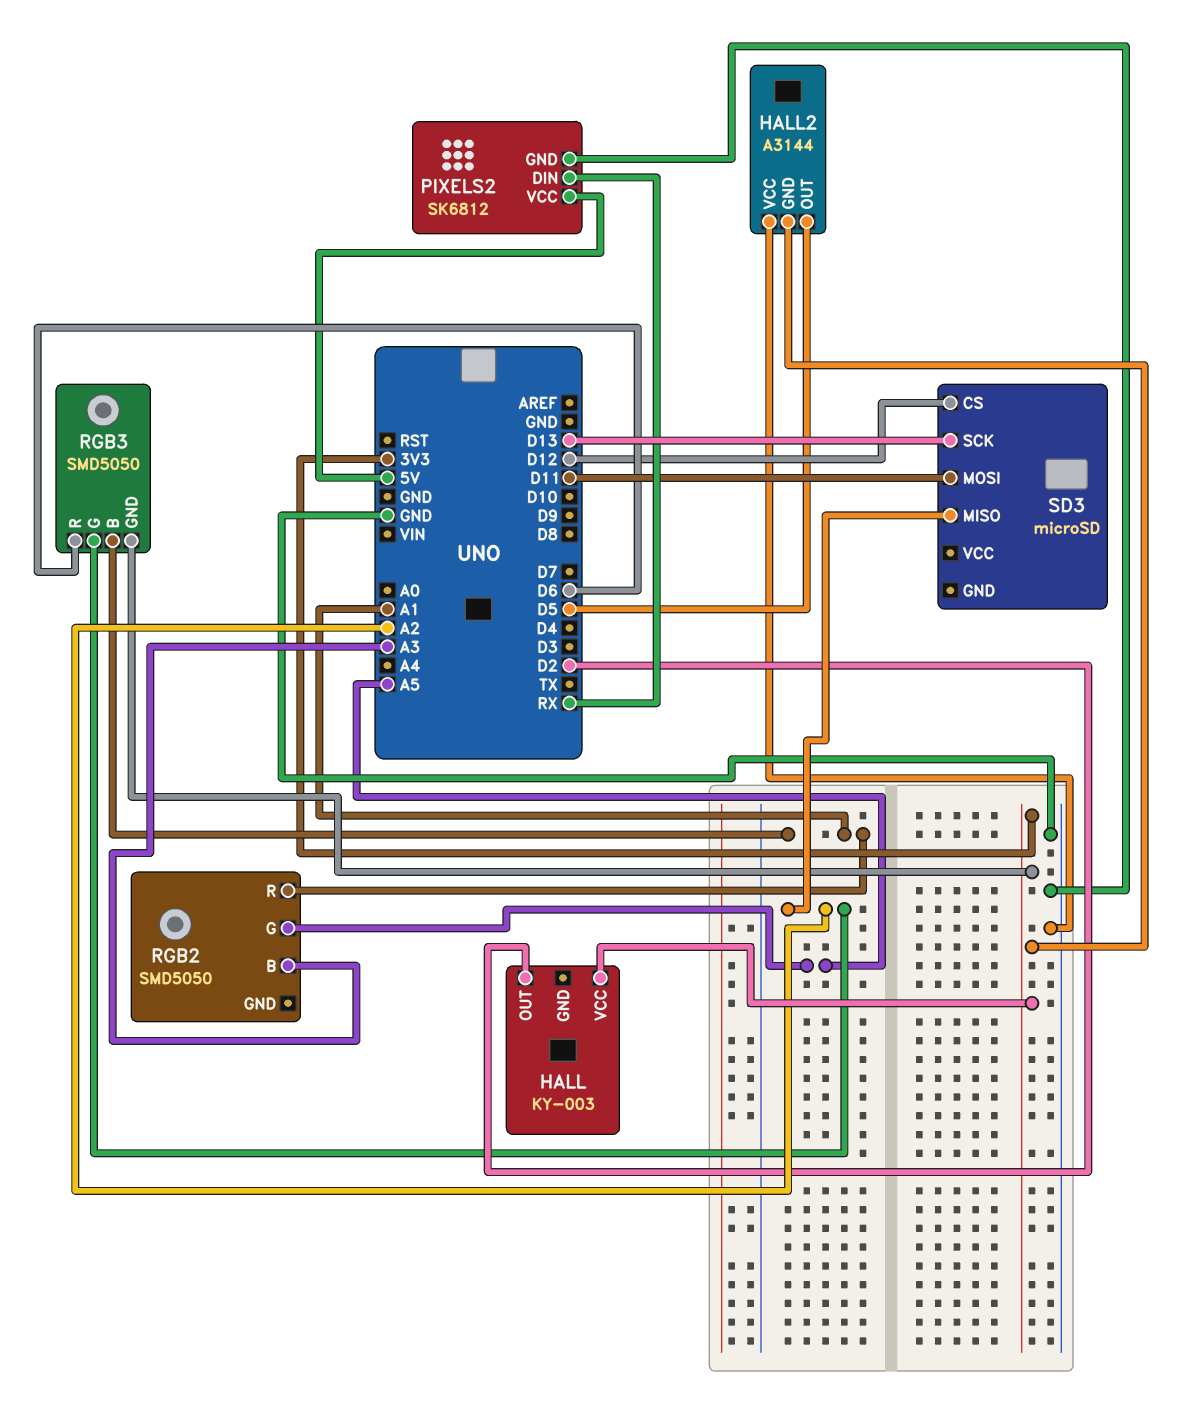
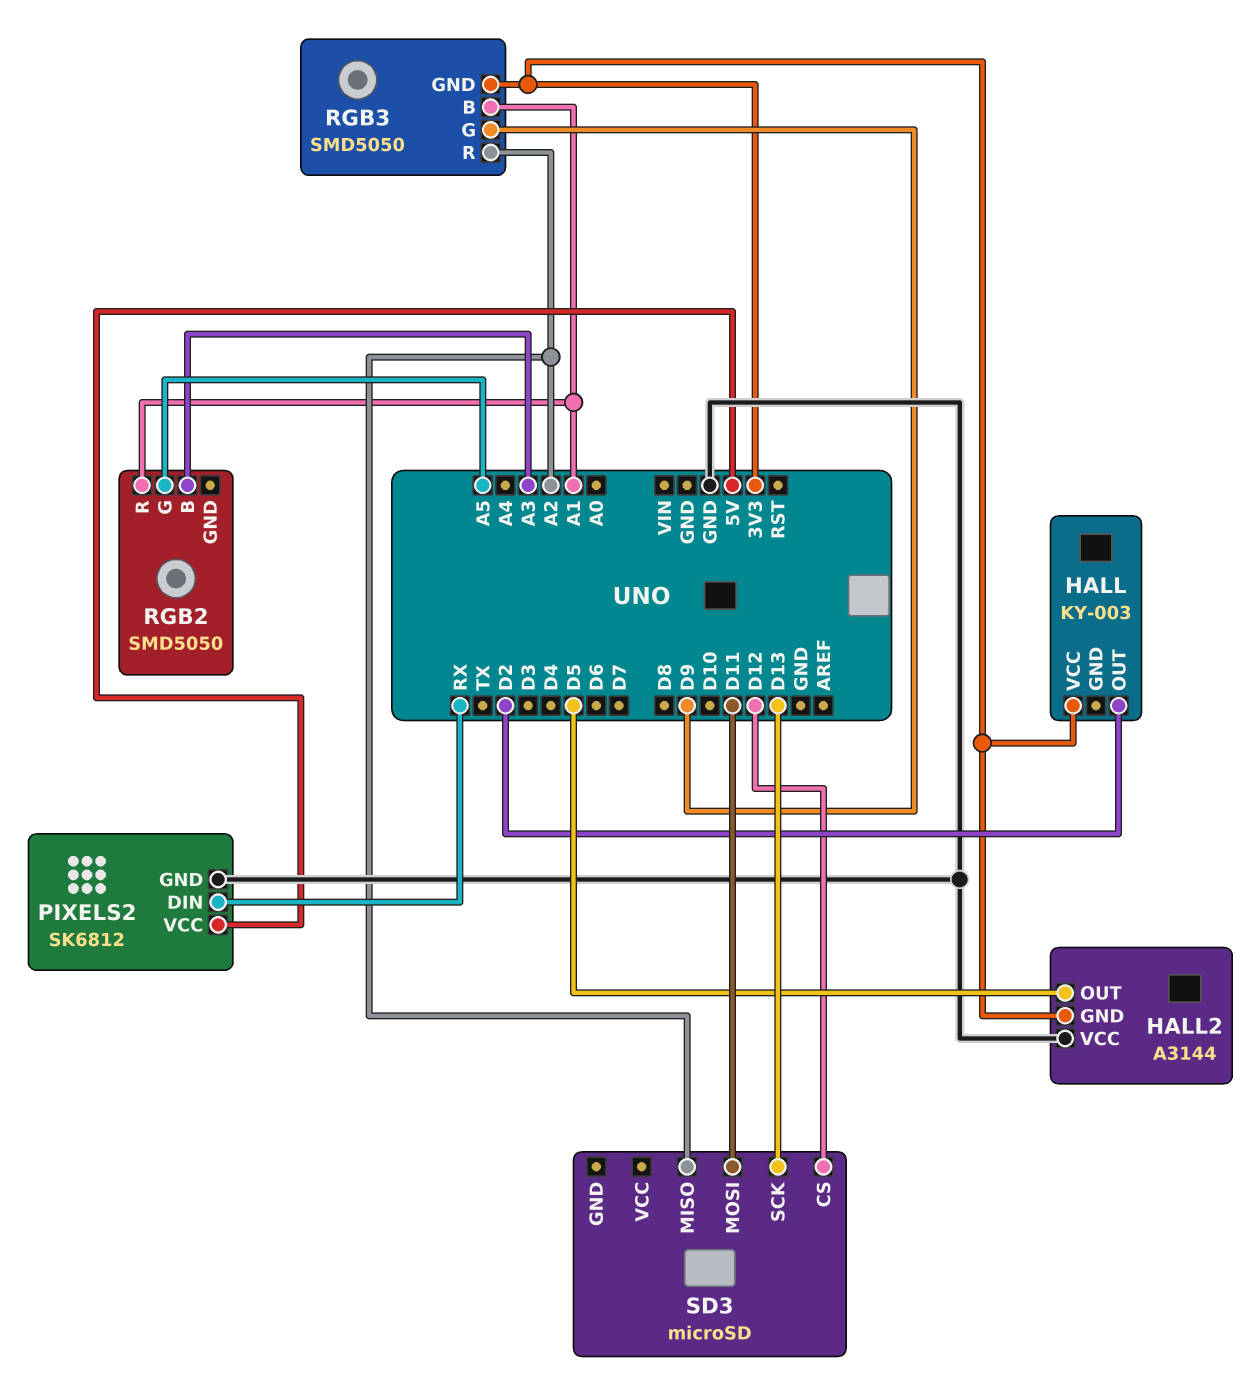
RGB3 pin G: A2 -> D9
RGB3 pin R: D6 -> A2

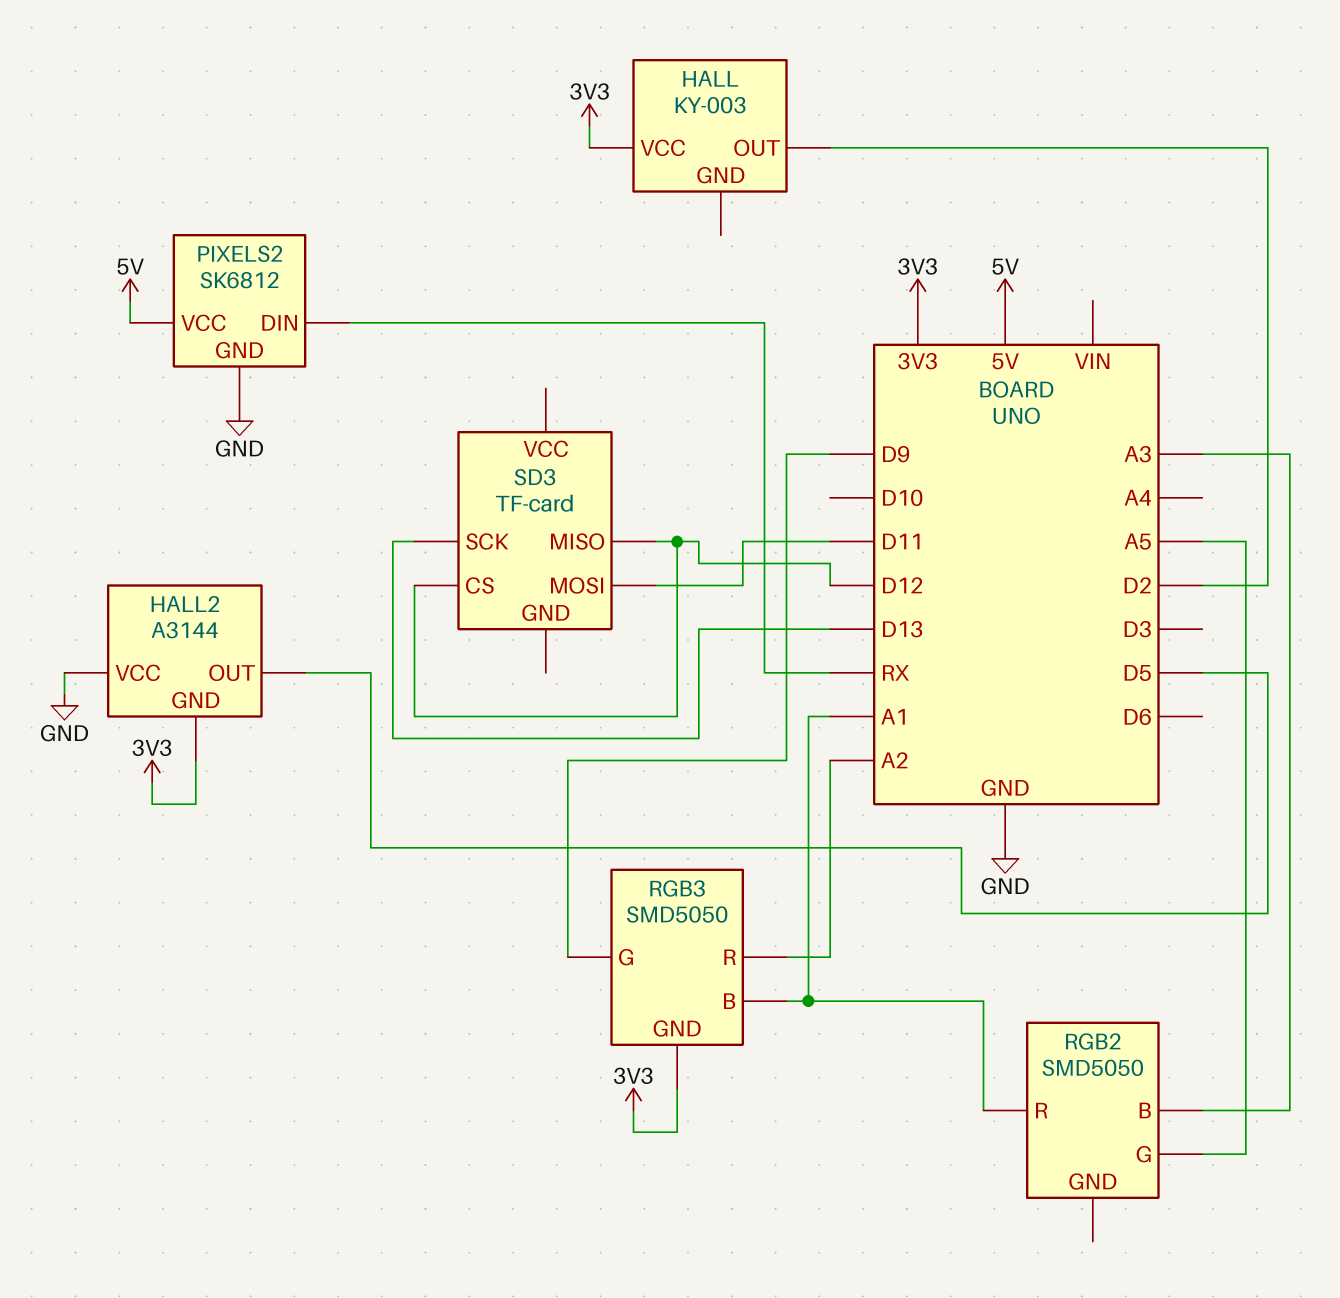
SD3: microSD -> TF-card
SD3 pin MISO: A2 -> D12

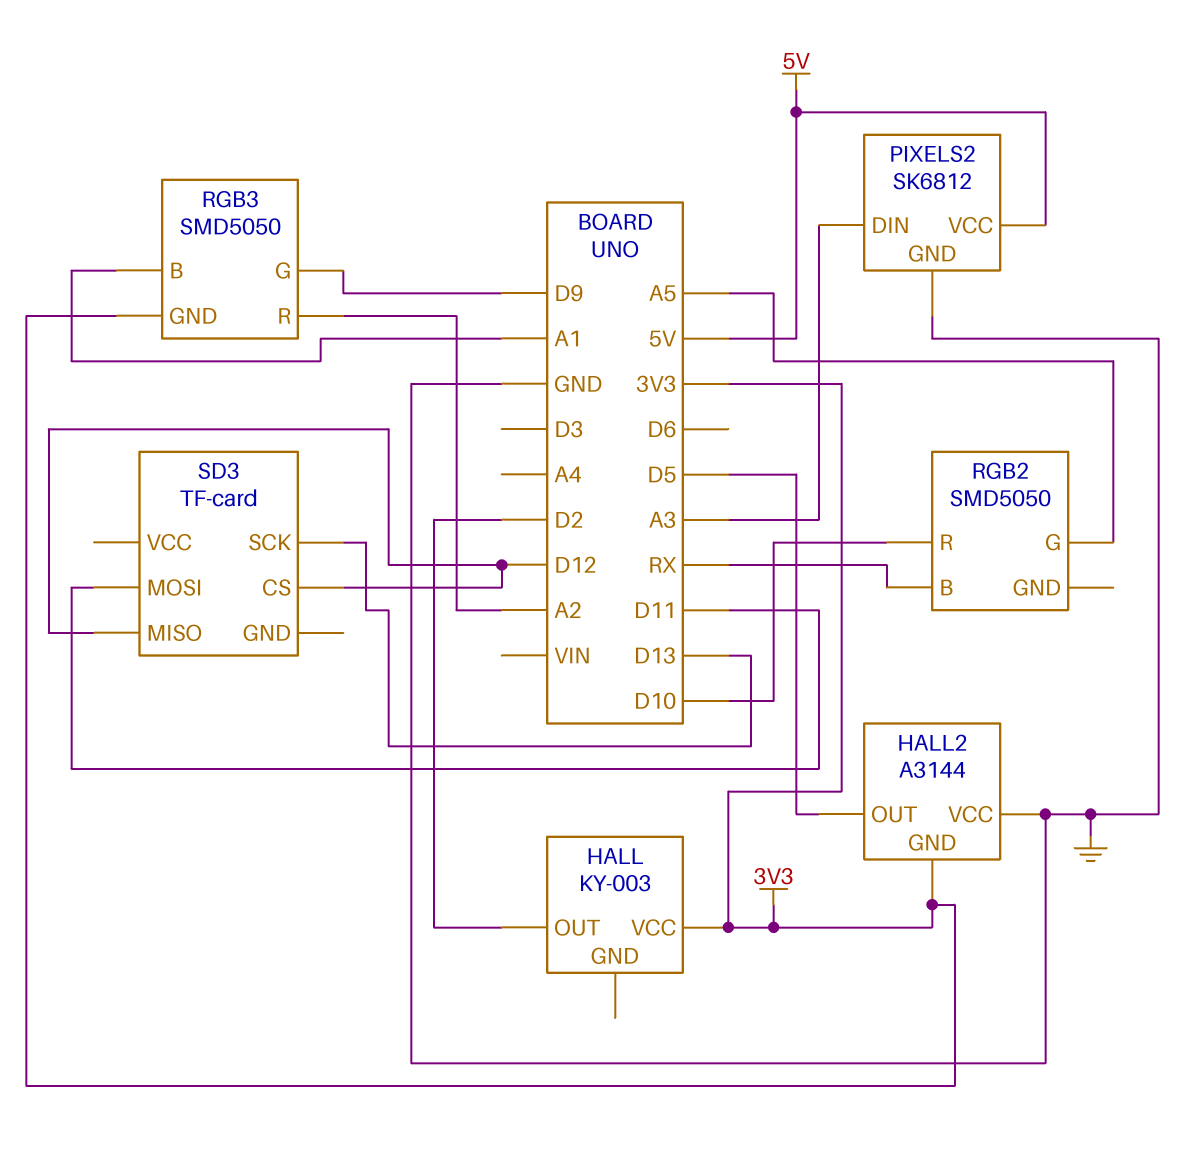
PIXELS2 pin DIN: RX -> A3
RGB2 pin B: A3 -> RX
RGB2 pin R: A1 -> D10

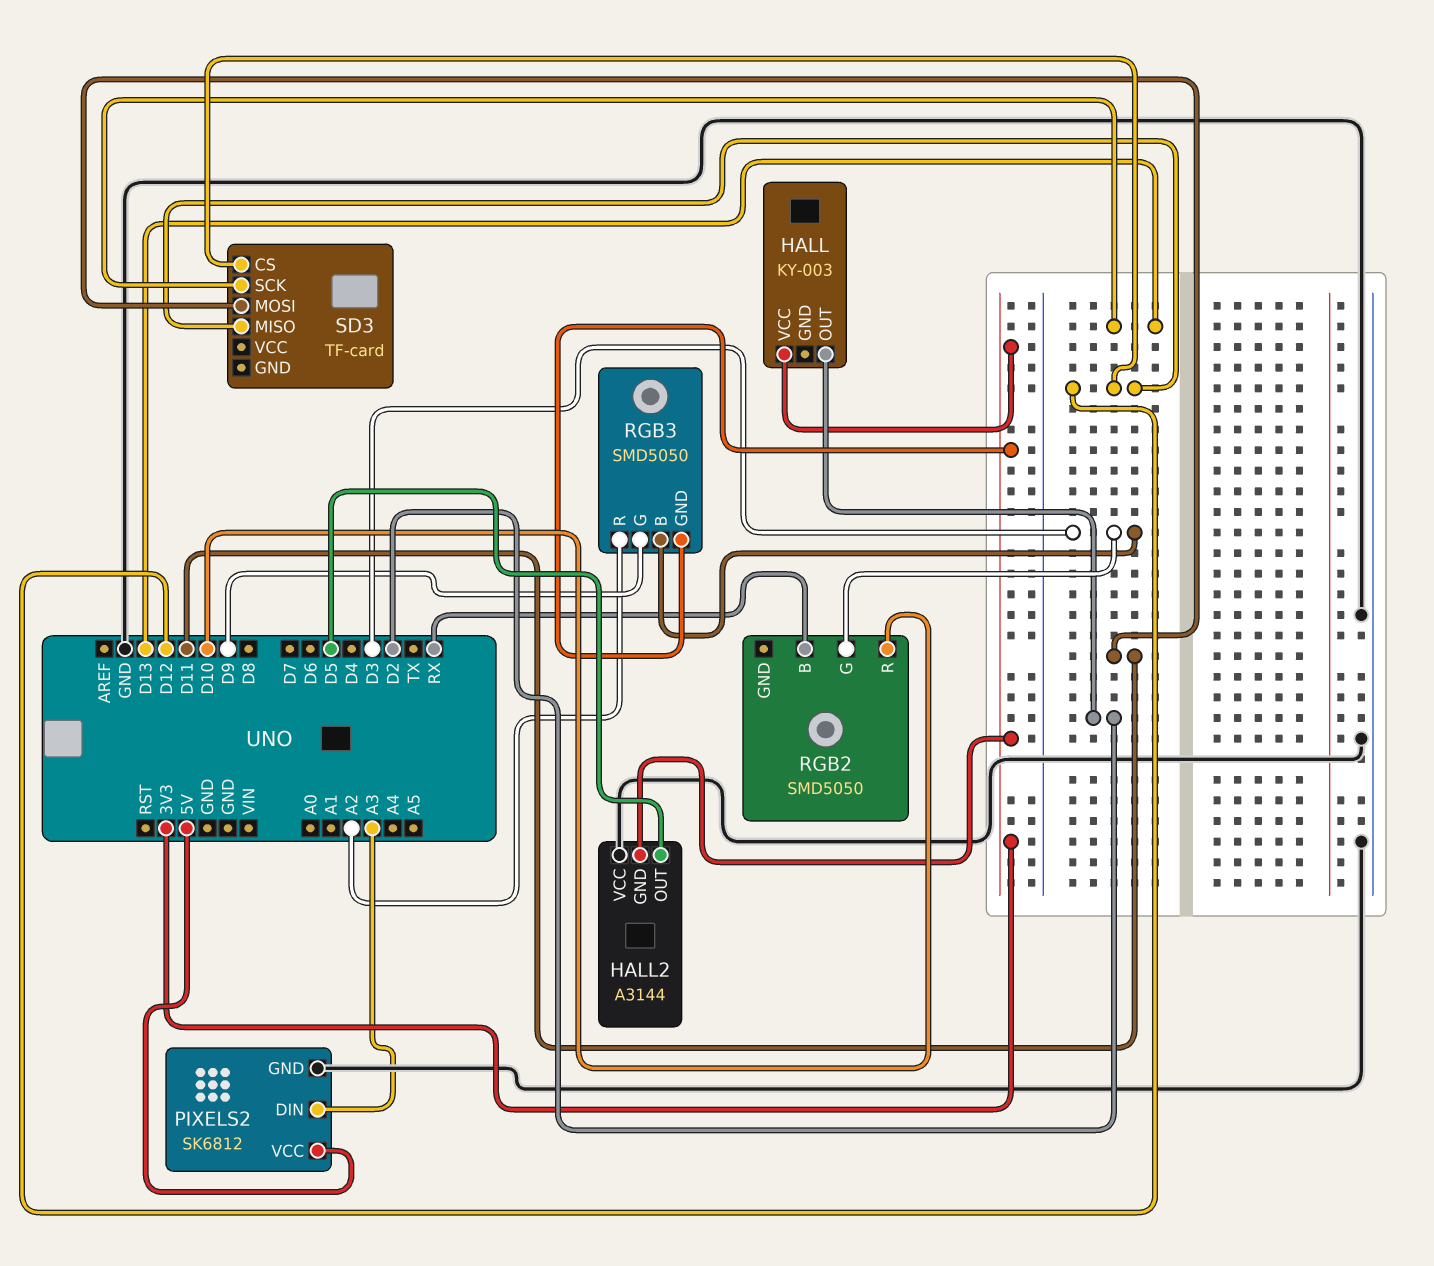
RGB2 pin G: A5 -> D3
RGB3 pin B: A1 -> D3

